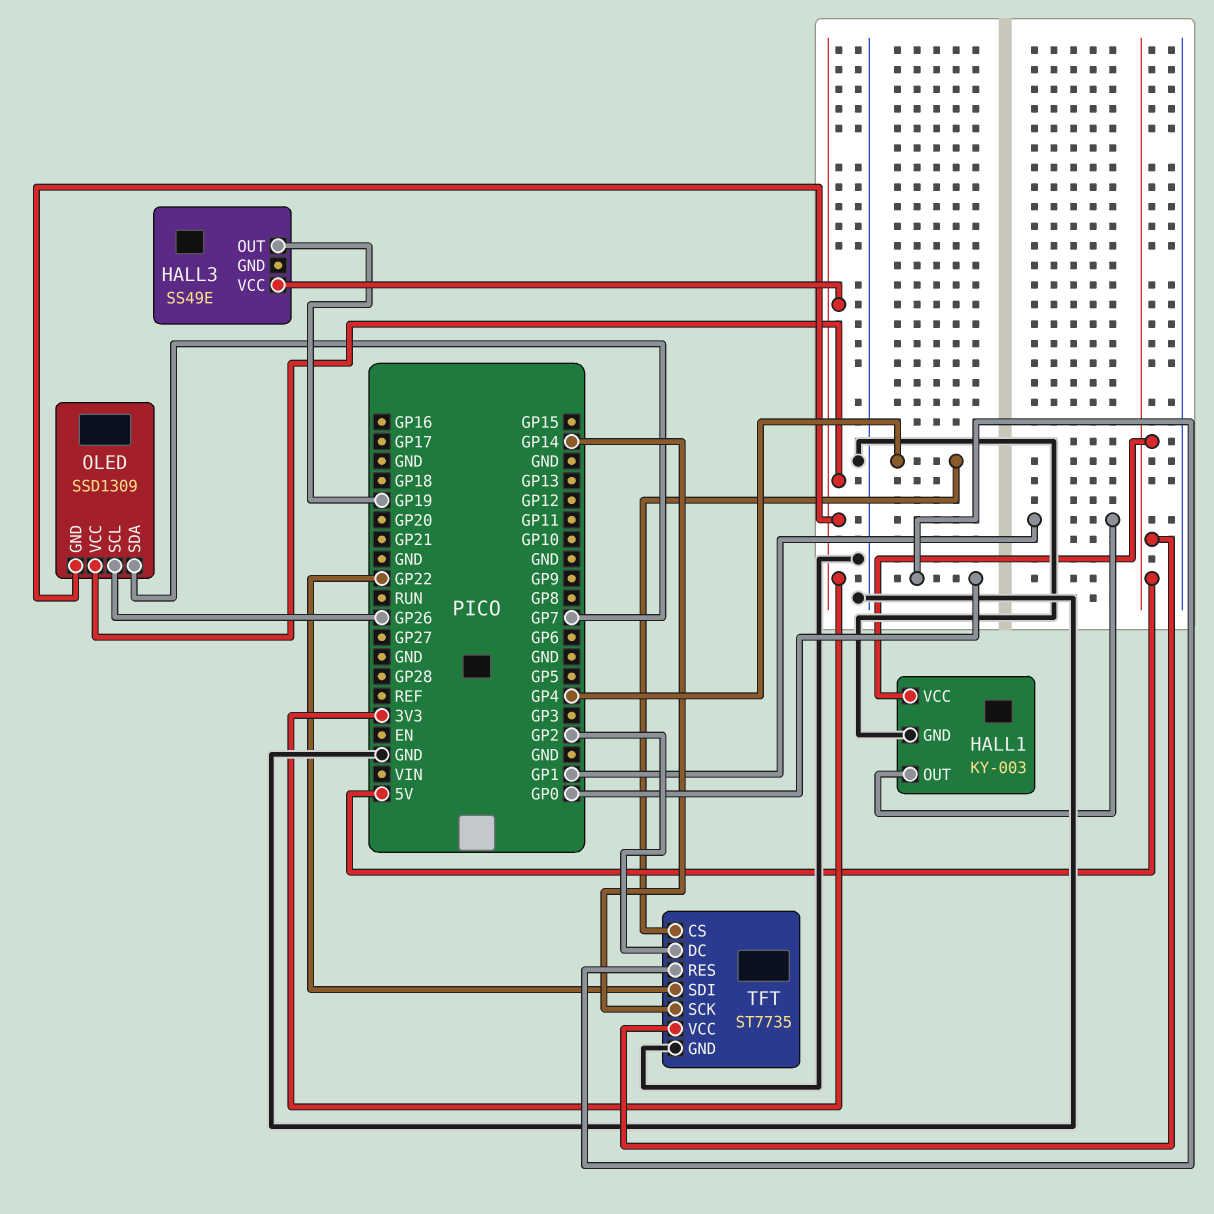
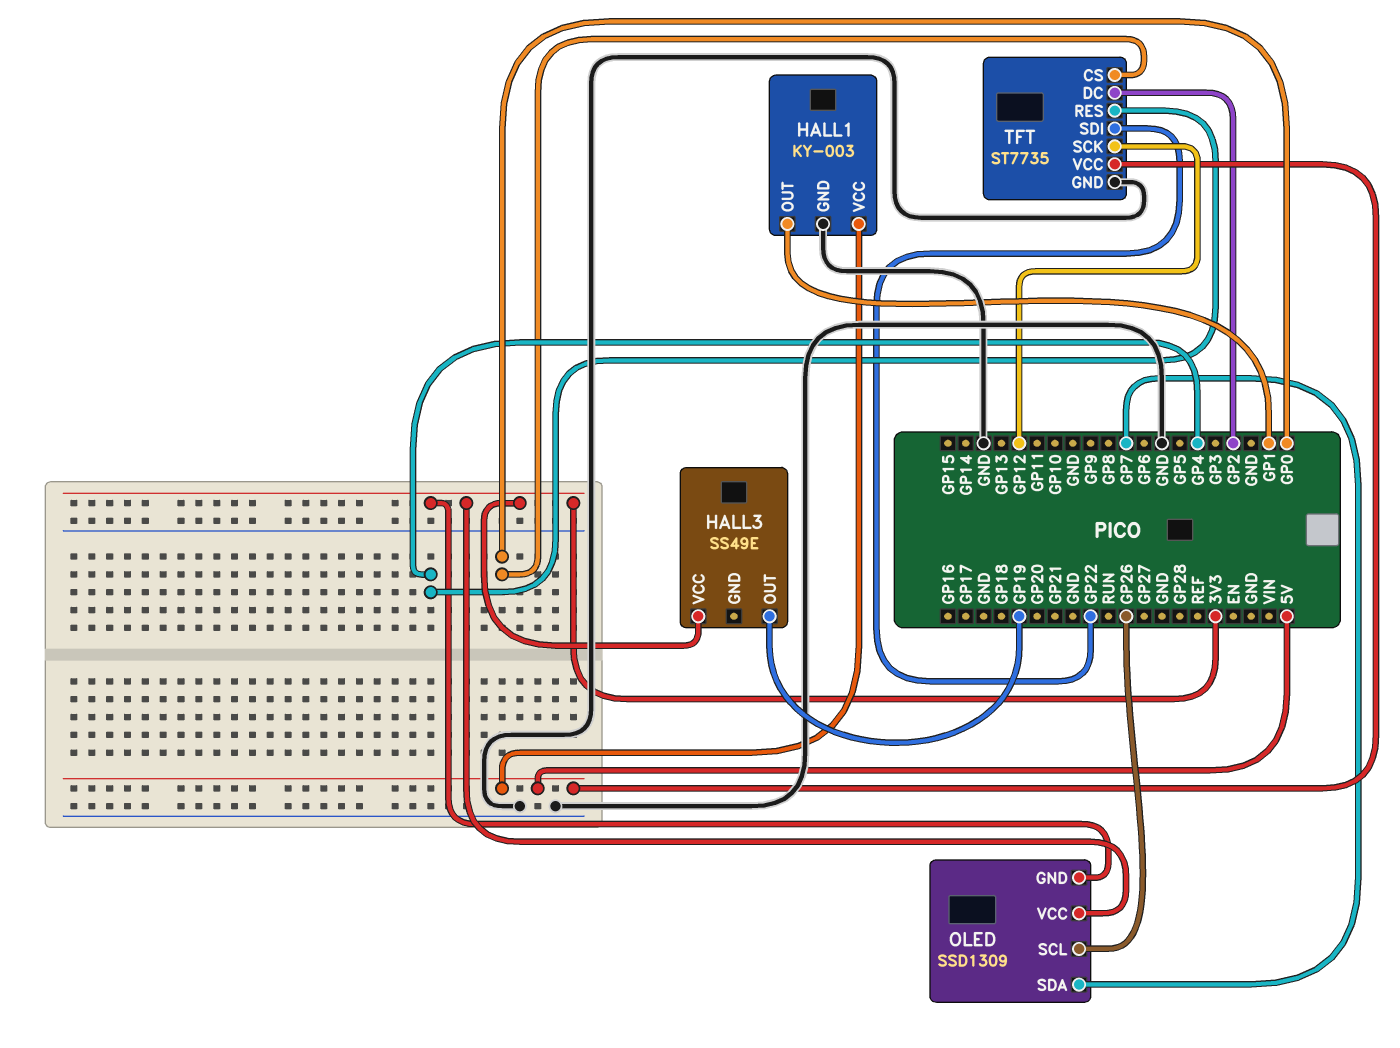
TFT pin CS: GP4 -> GP0
TFT pin RES: GP0 -> GP4
TFT pin SCK: GP14 -> GP12

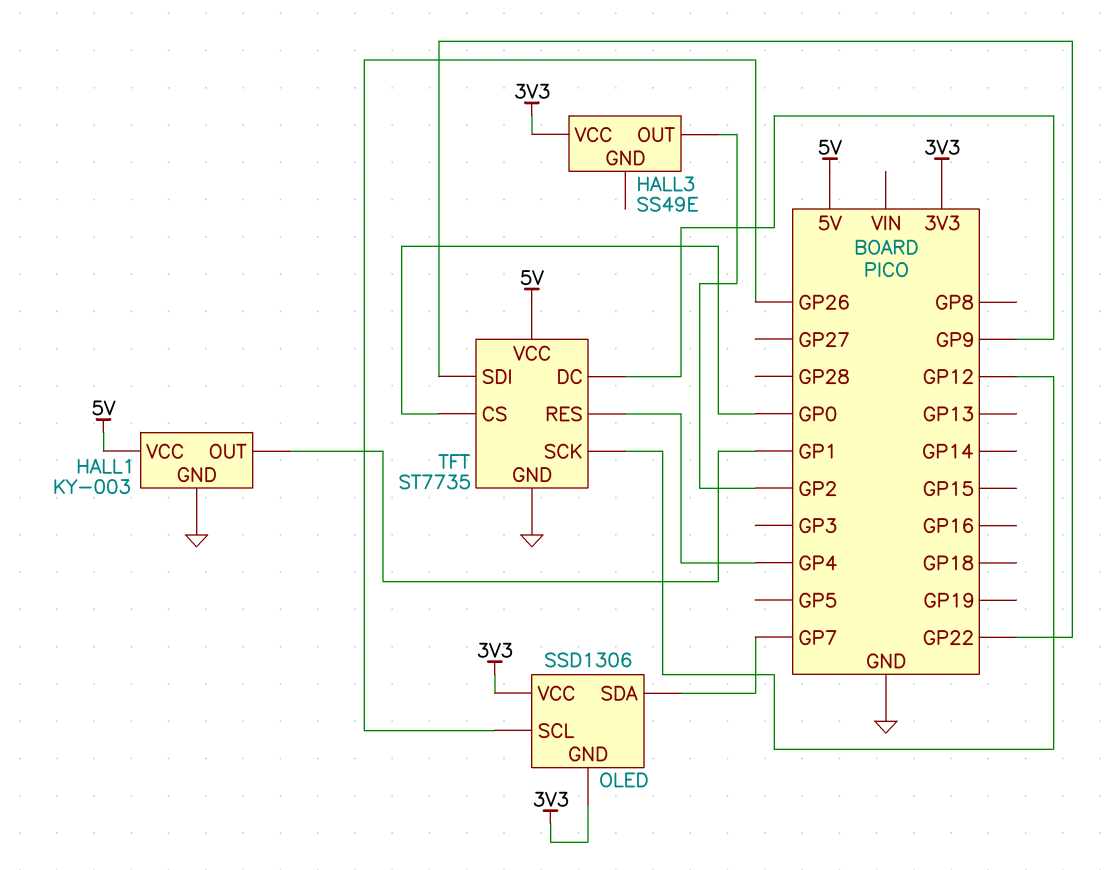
HALL3 pin OUT: GP19 -> GP2
OLED: SSD1309 -> SSD1306
TFT pin DC: GP2 -> GP9

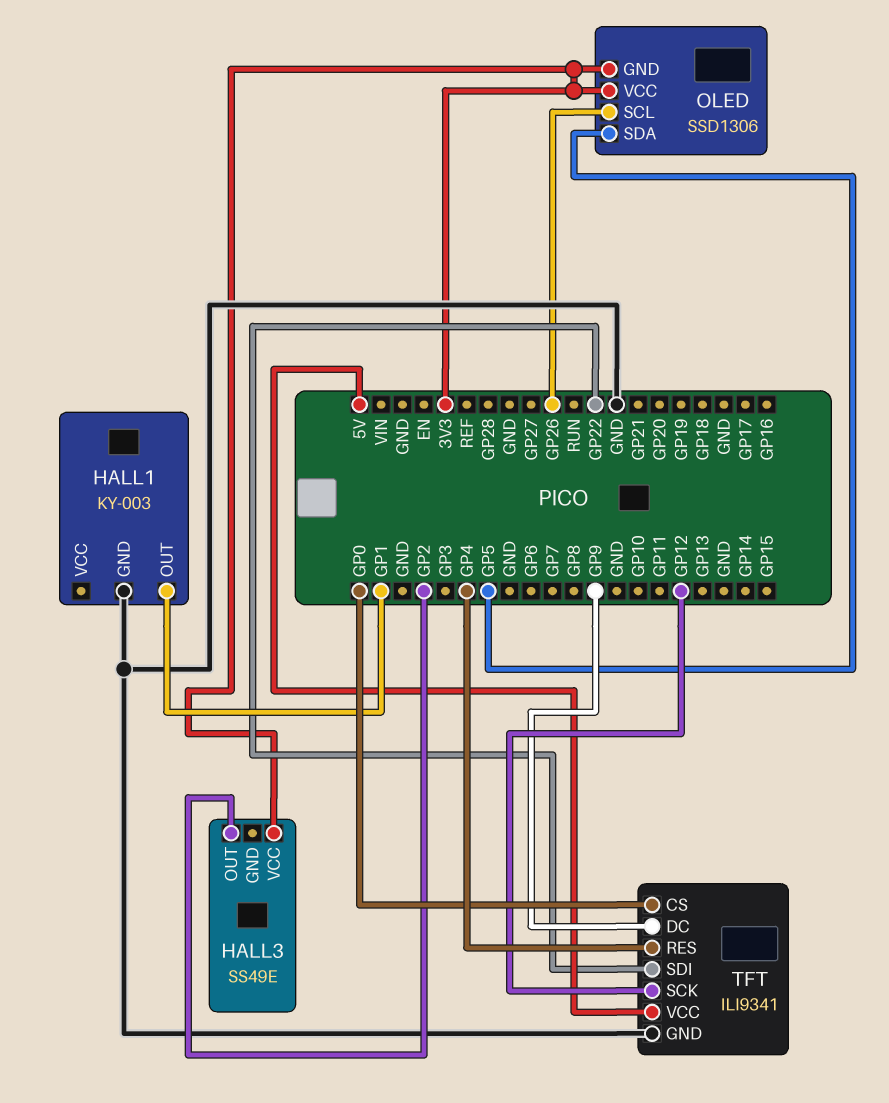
HALL1 pin VCC: 5V -> none
OLED pin SDA: GP7 -> GP5
TFT: ST7735 -> ILI9341

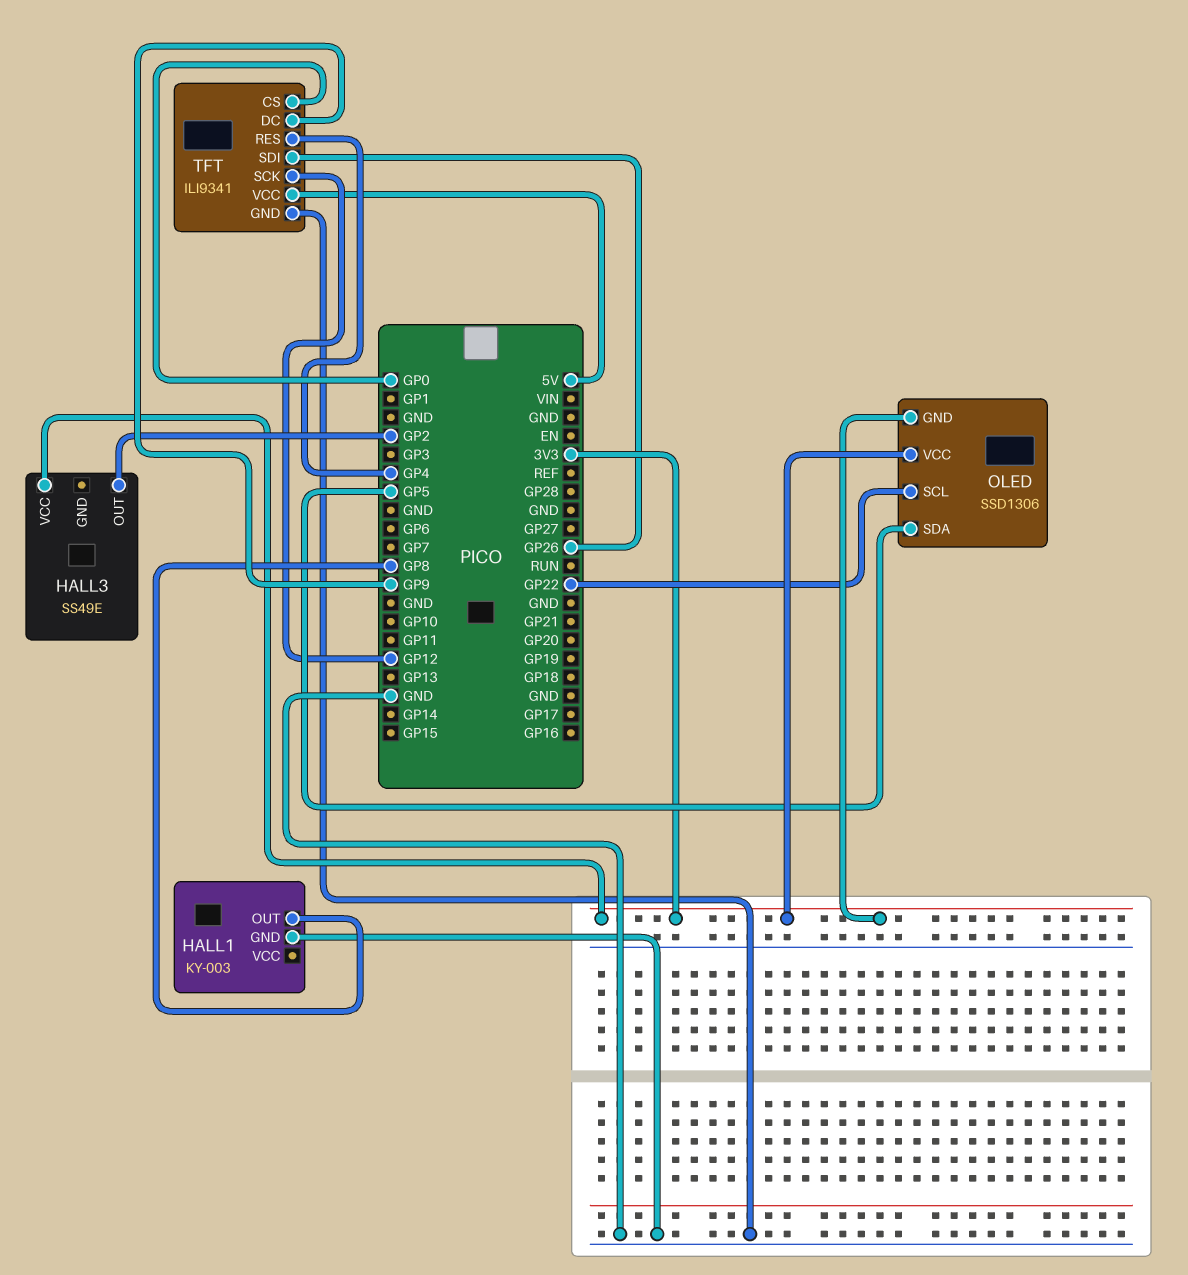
HALL1 pin OUT: GP1 -> GP8
OLED pin SCL: GP26 -> GP22
TFT pin SDI: GP22 -> GP26

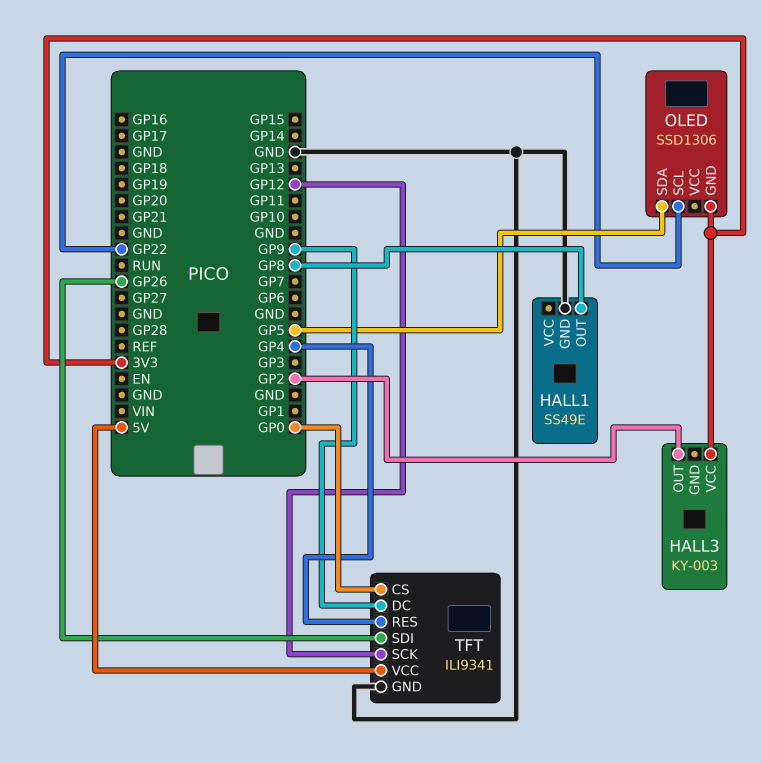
HALL1: KY-003 -> SS49E
HALL3: SS49E -> KY-003
OLED pin VCC: 3V3 -> none

